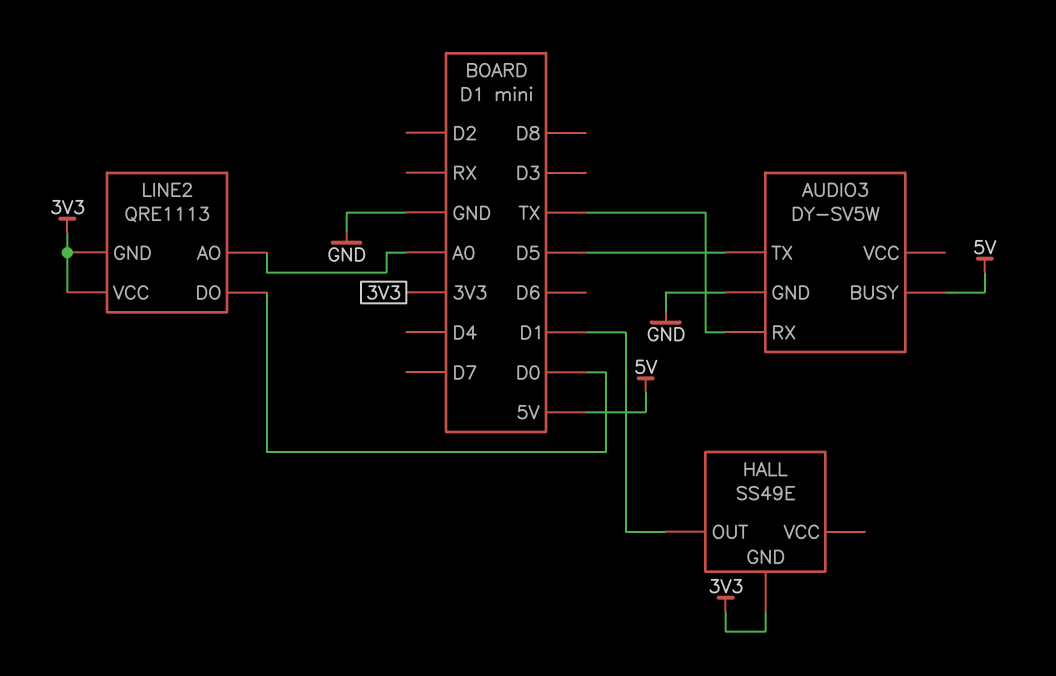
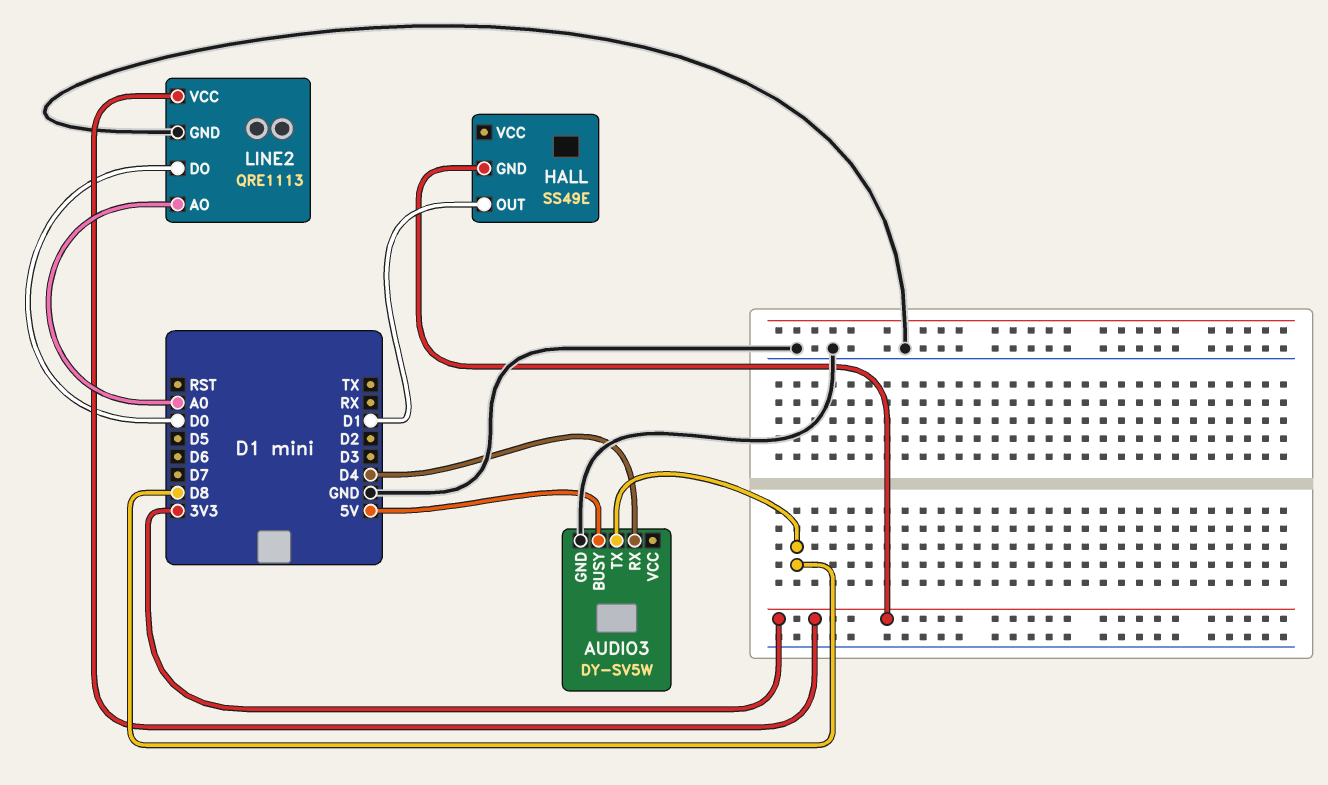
AUDIO3 pin RX: TX -> D4
AUDIO3 pin TX: D5 -> D8
LINE2 pin GND: 3V3 -> GND

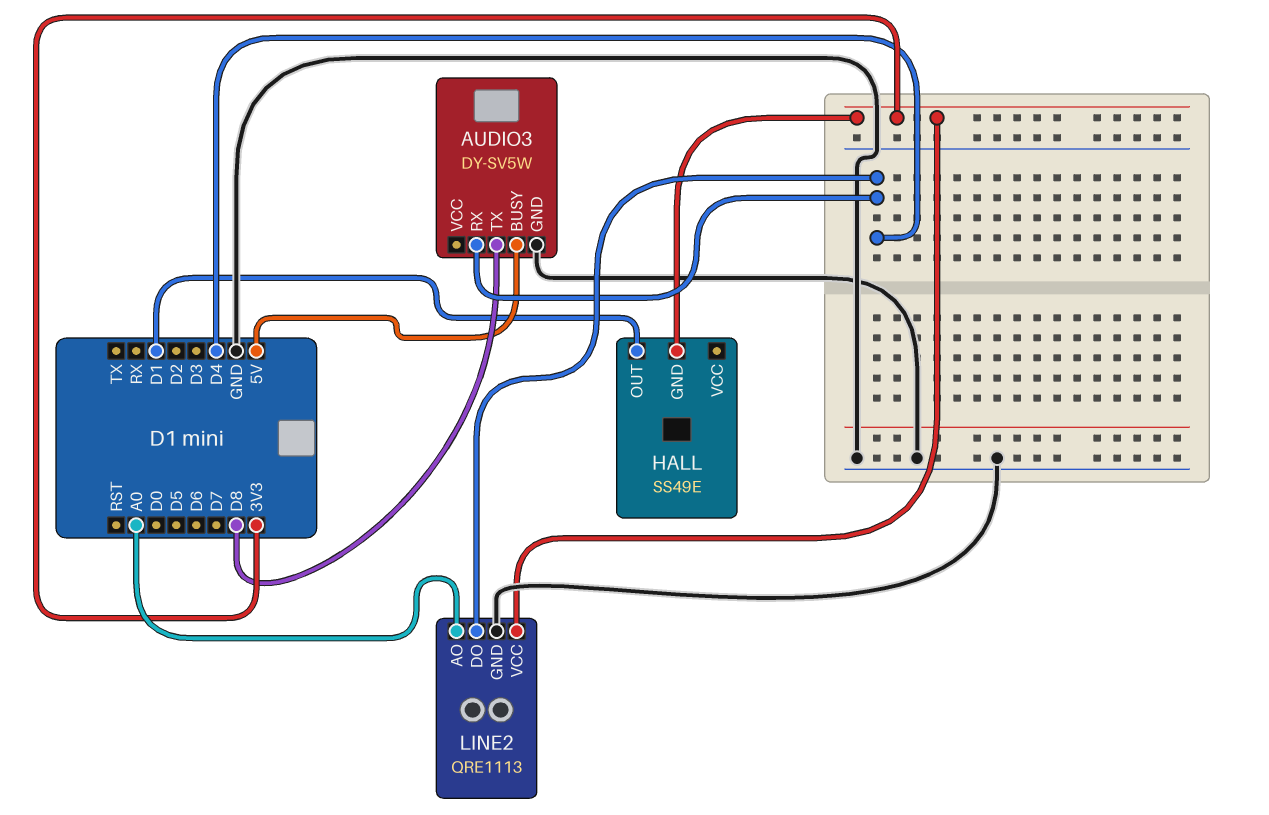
LINE2 pin DO: D0 -> D4

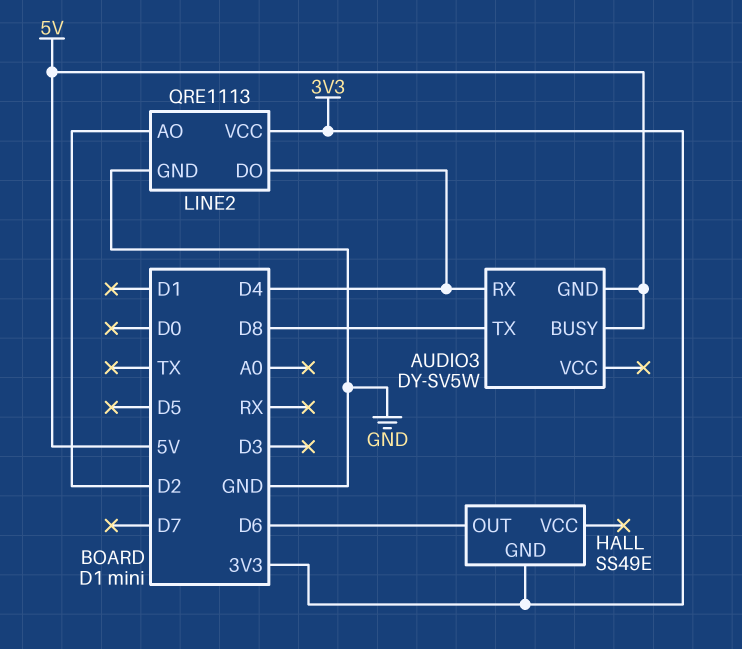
AUDIO3 pin GND: GND -> 5V
HALL pin OUT: D1 -> D6
LINE2 pin AO: A0 -> D2

